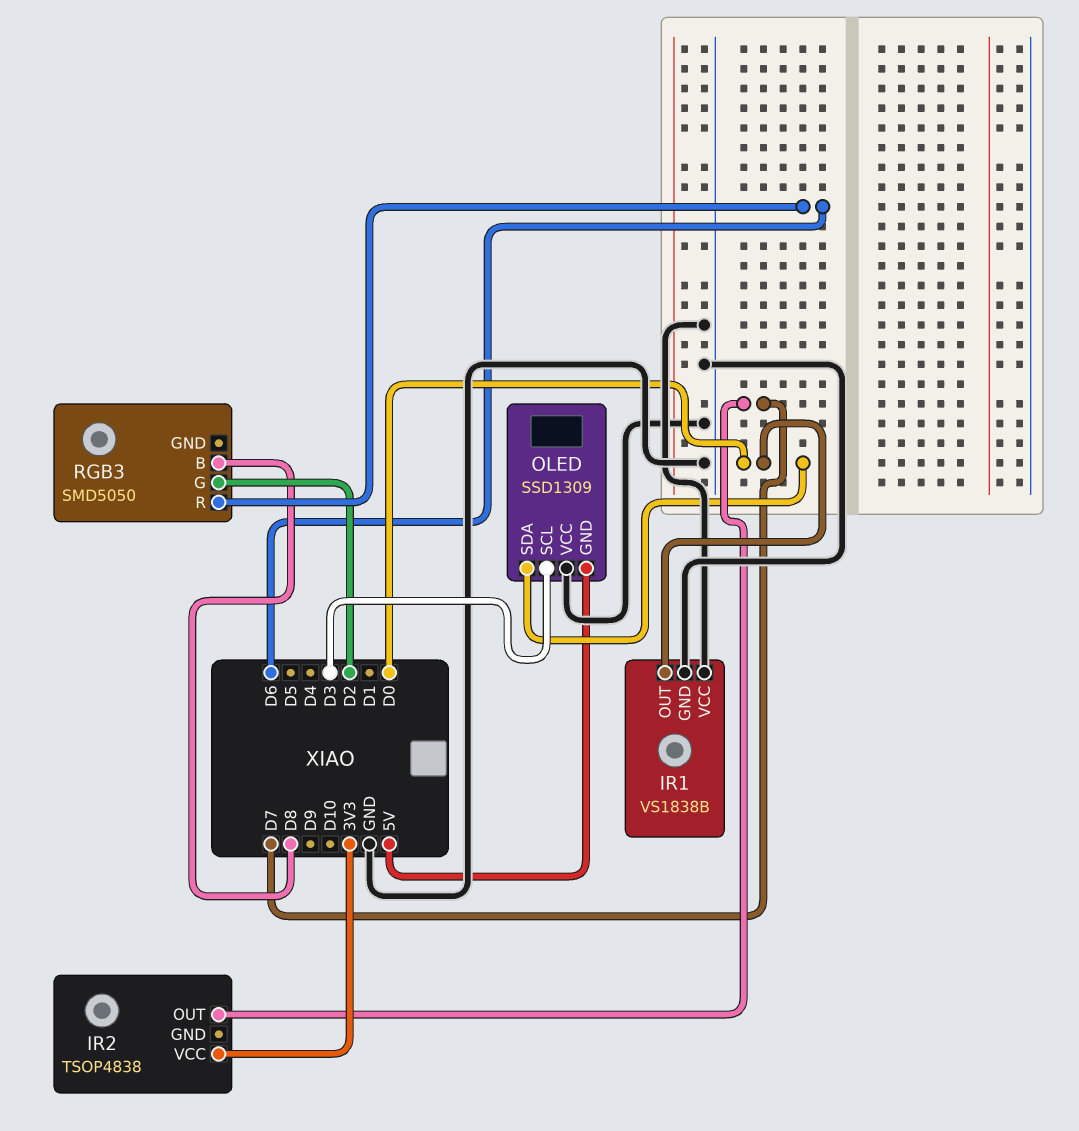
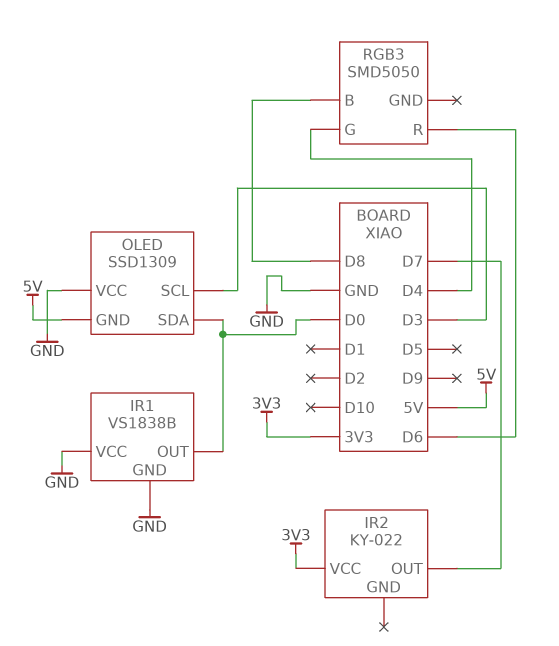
IR2: TSOP4838 -> KY-022
RGB3 pin G: D2 -> D4

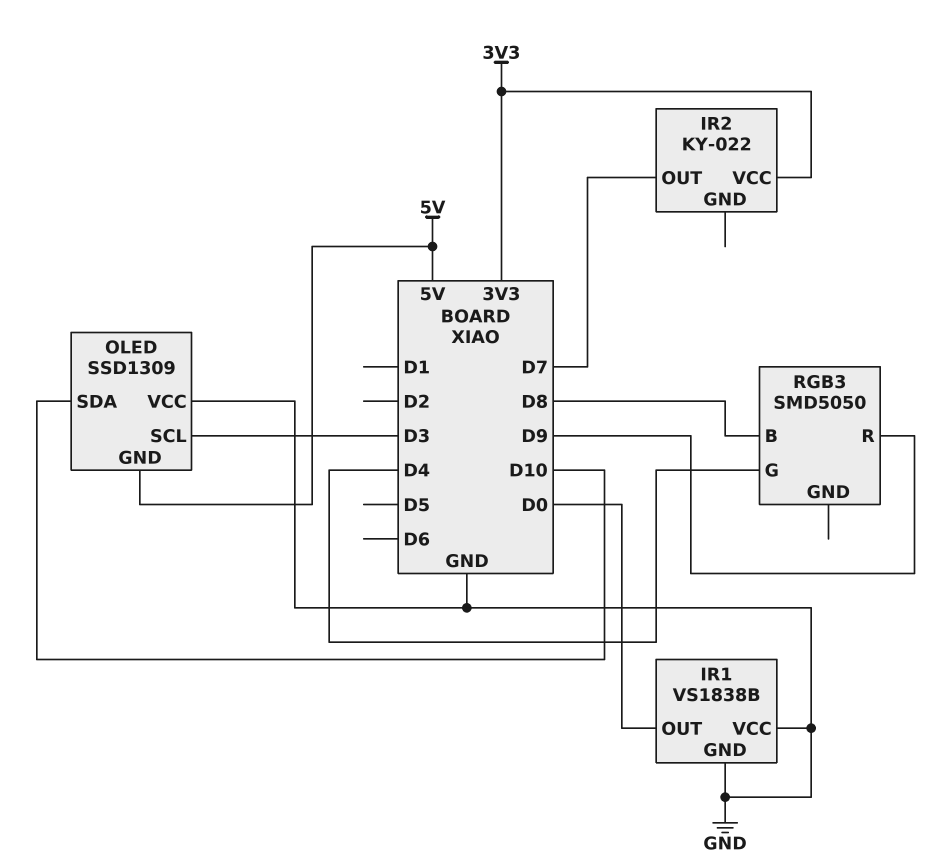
OLED pin SDA: D0 -> D10
RGB3 pin R: D6 -> D9

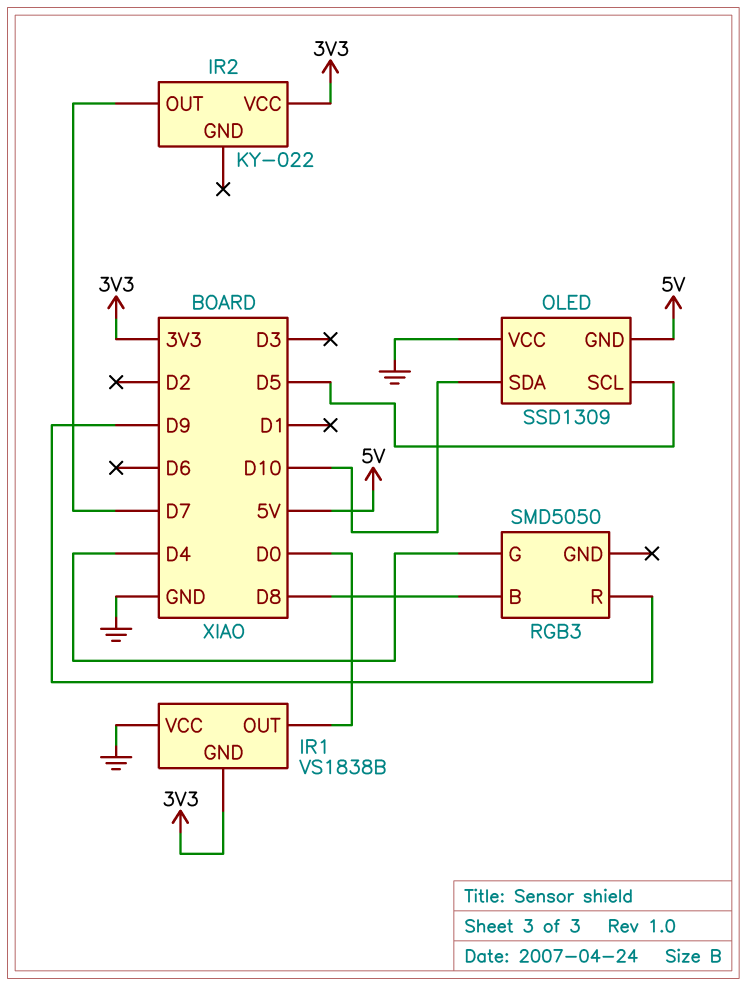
IR1 pin GND: GND -> 3V3
OLED pin SCL: D3 -> D5

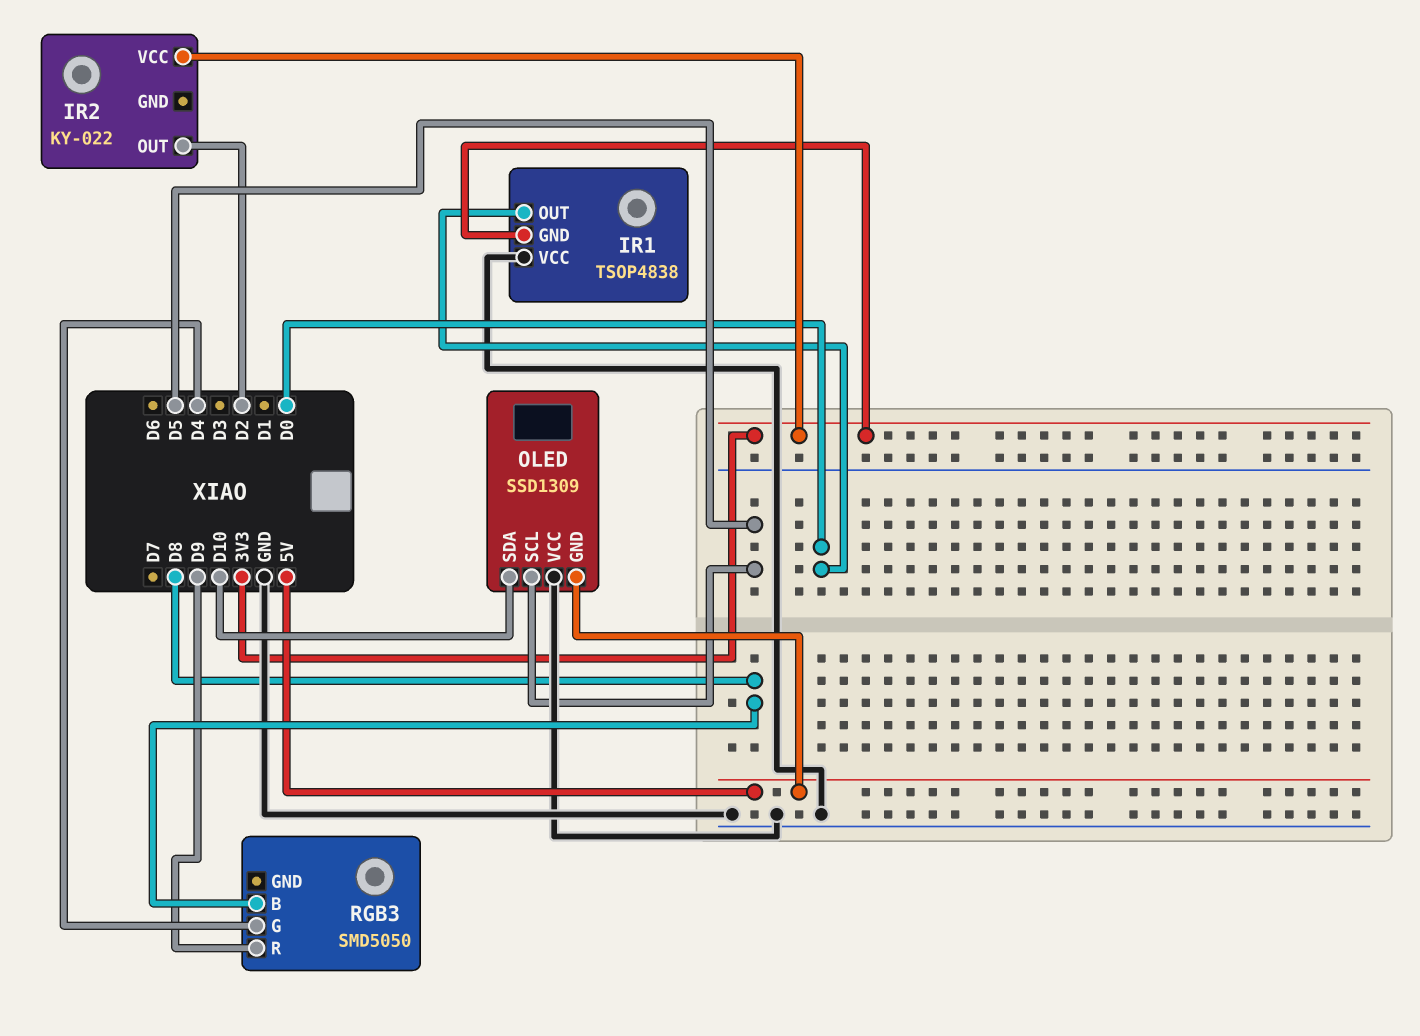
IR1: VS1838B -> TSOP4838
IR2 pin OUT: D7 -> D2

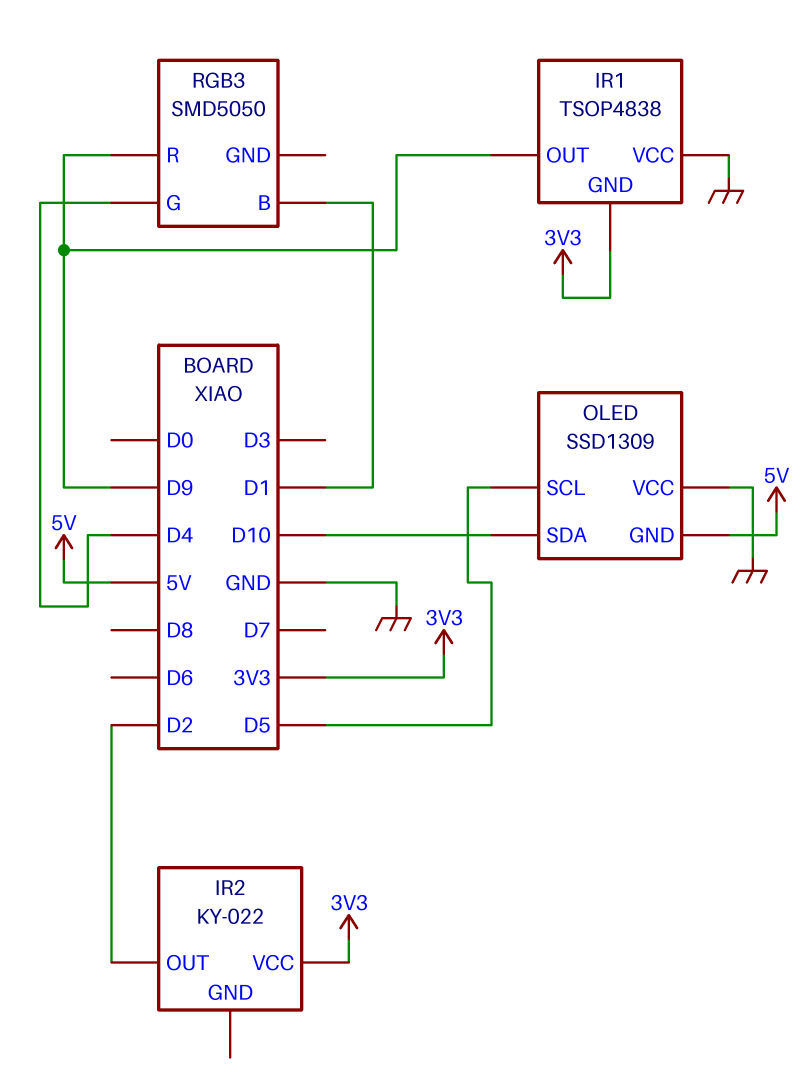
IR1 pin OUT: D0 -> D9
RGB3 pin B: D8 -> D1

